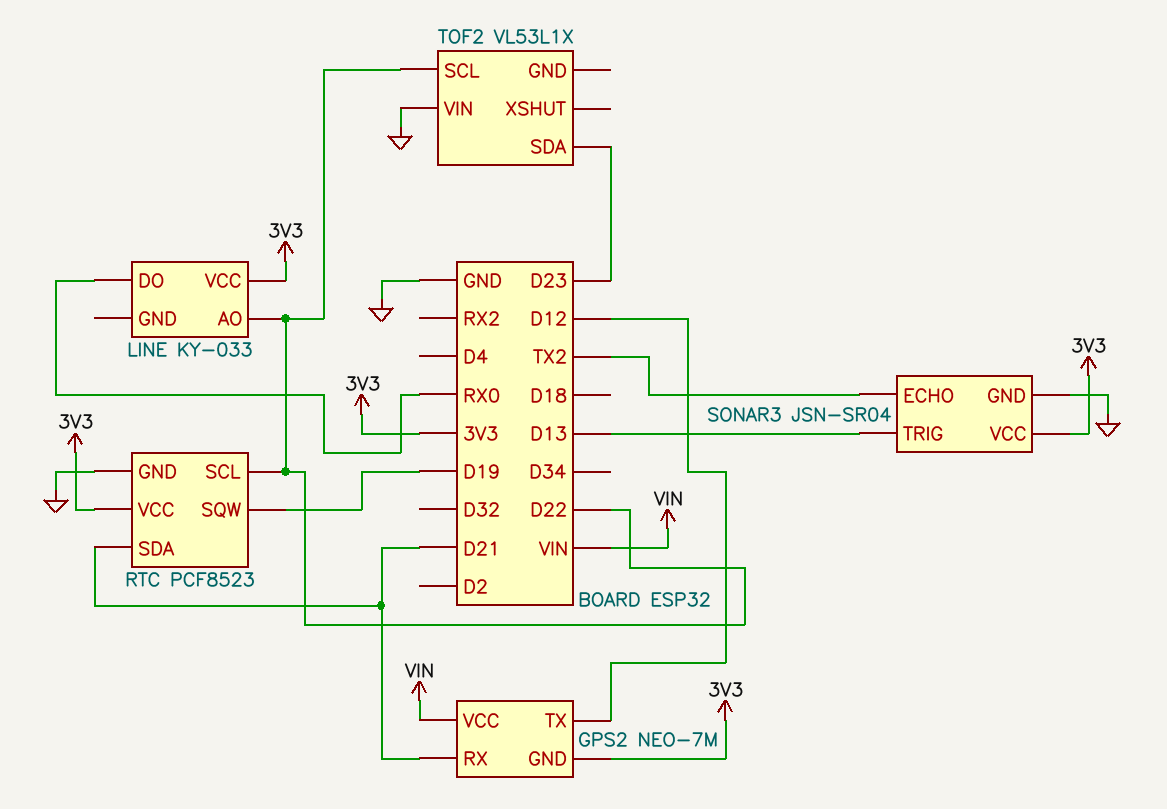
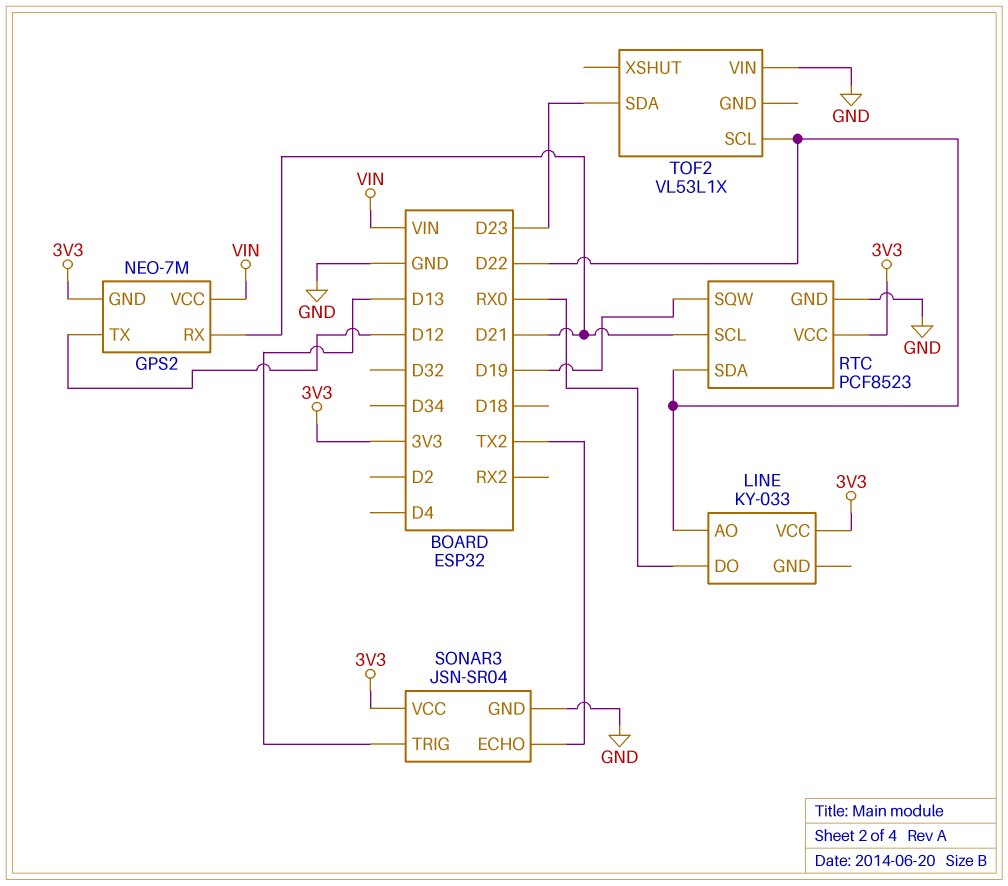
RTC pin SCL: D22 -> D21
RTC pin SDA: D21 -> D22

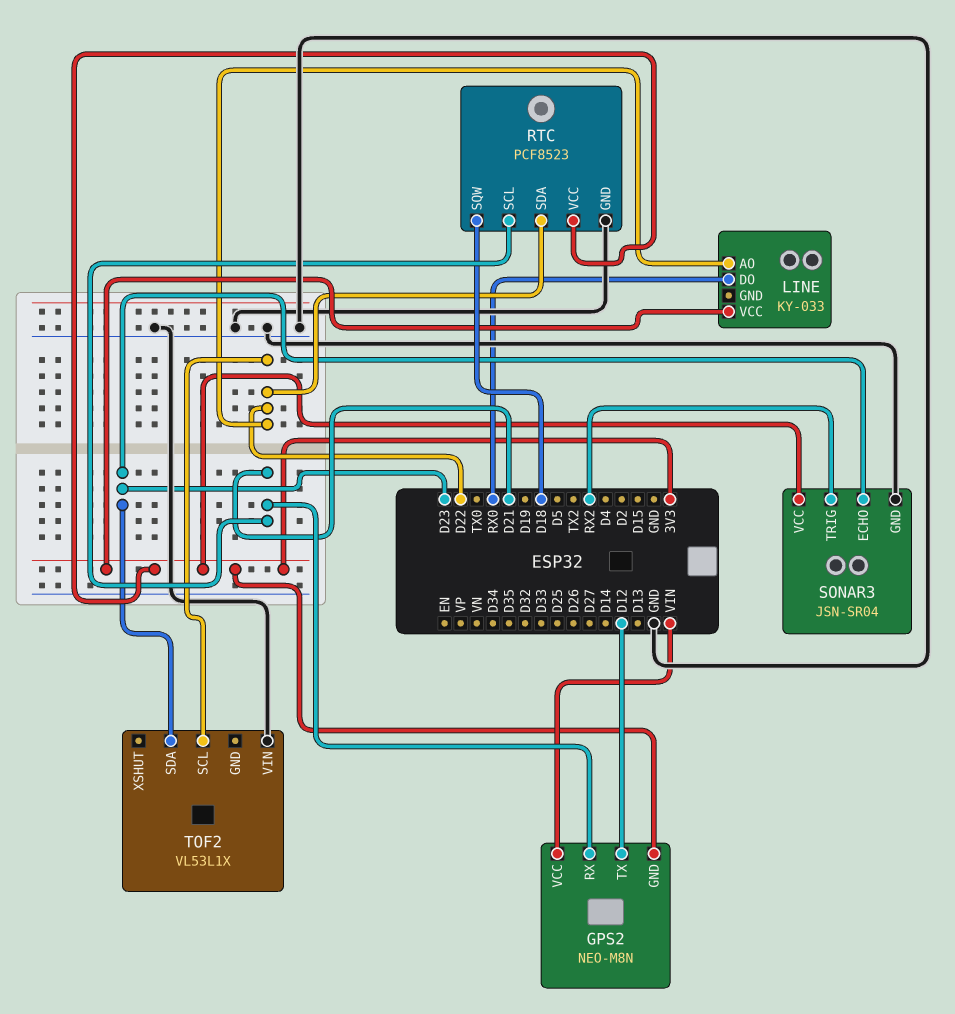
GPS2: NEO-7M -> NEO-M8N
RTC pin SQW: D19 -> D18
SONAR3 pin ECHO: TX2 -> D23
SONAR3 pin TRIG: D13 -> RX2

